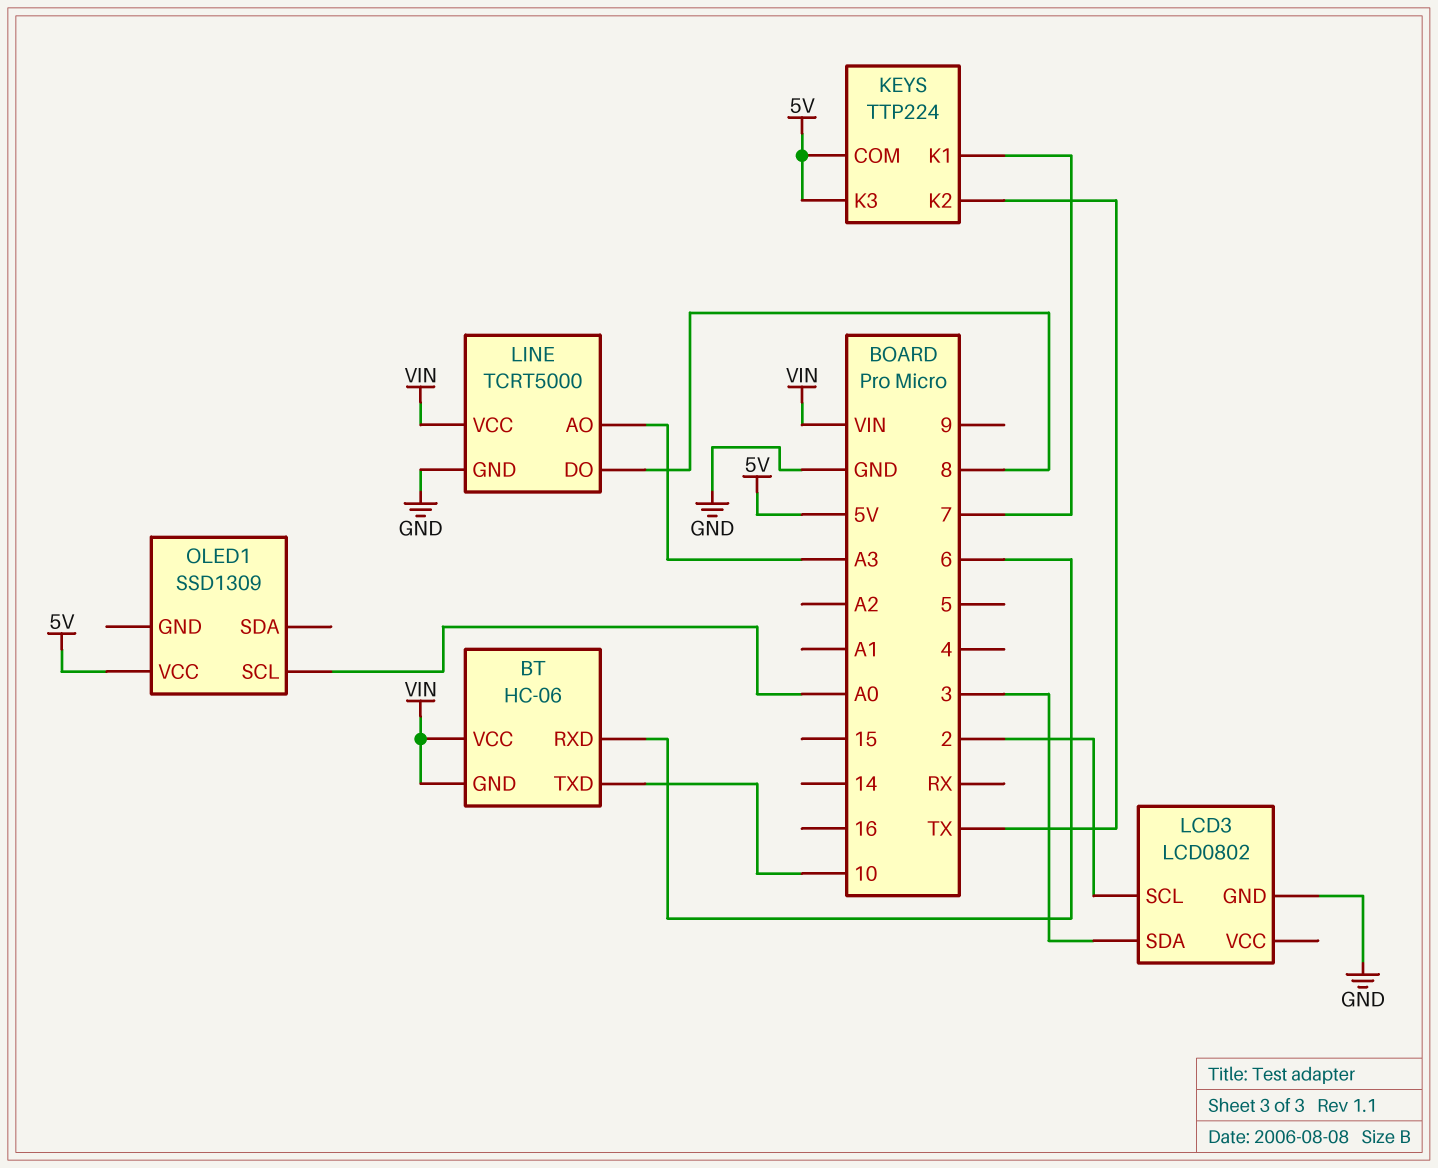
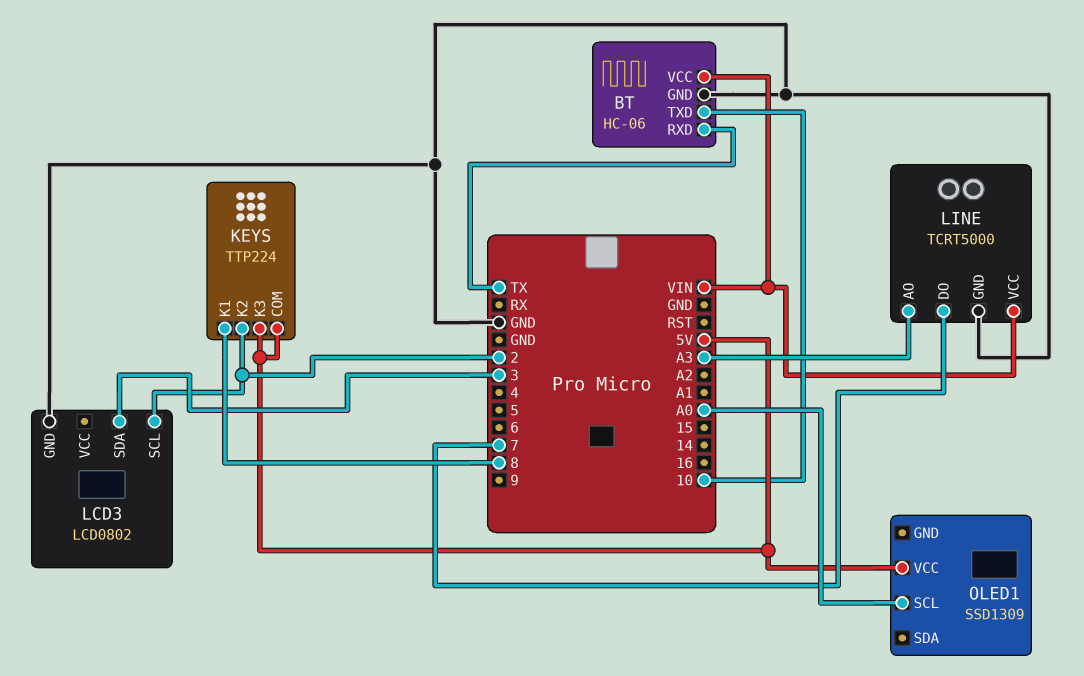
BT pin GND: VIN -> GND
BT pin RXD: 6 -> TX
KEYS pin K1: 7 -> 8
KEYS pin K2: TX -> 2
LINE pin DO: 8 -> 7

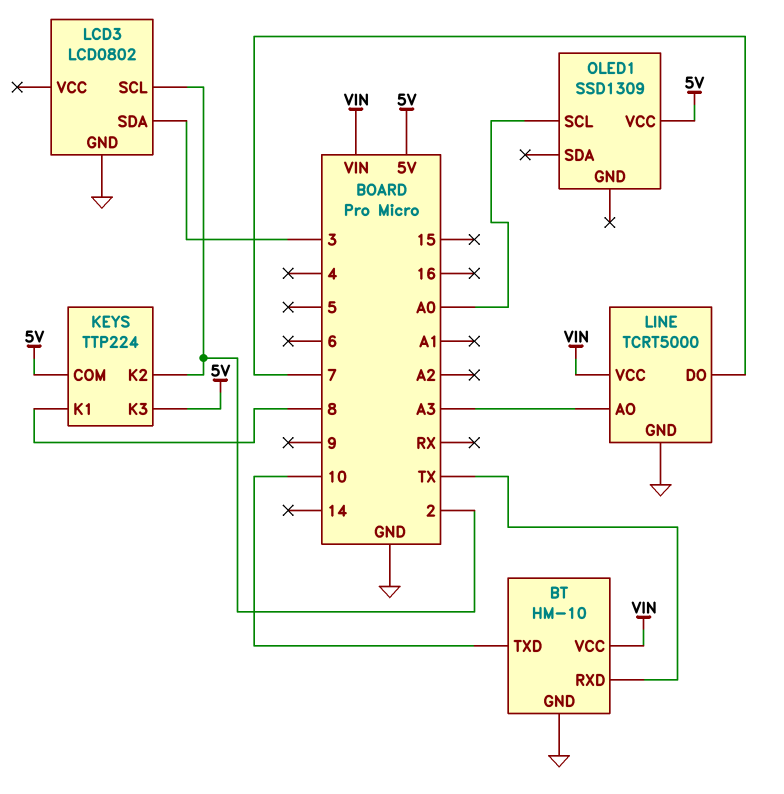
BT: HC-06 -> HM-10

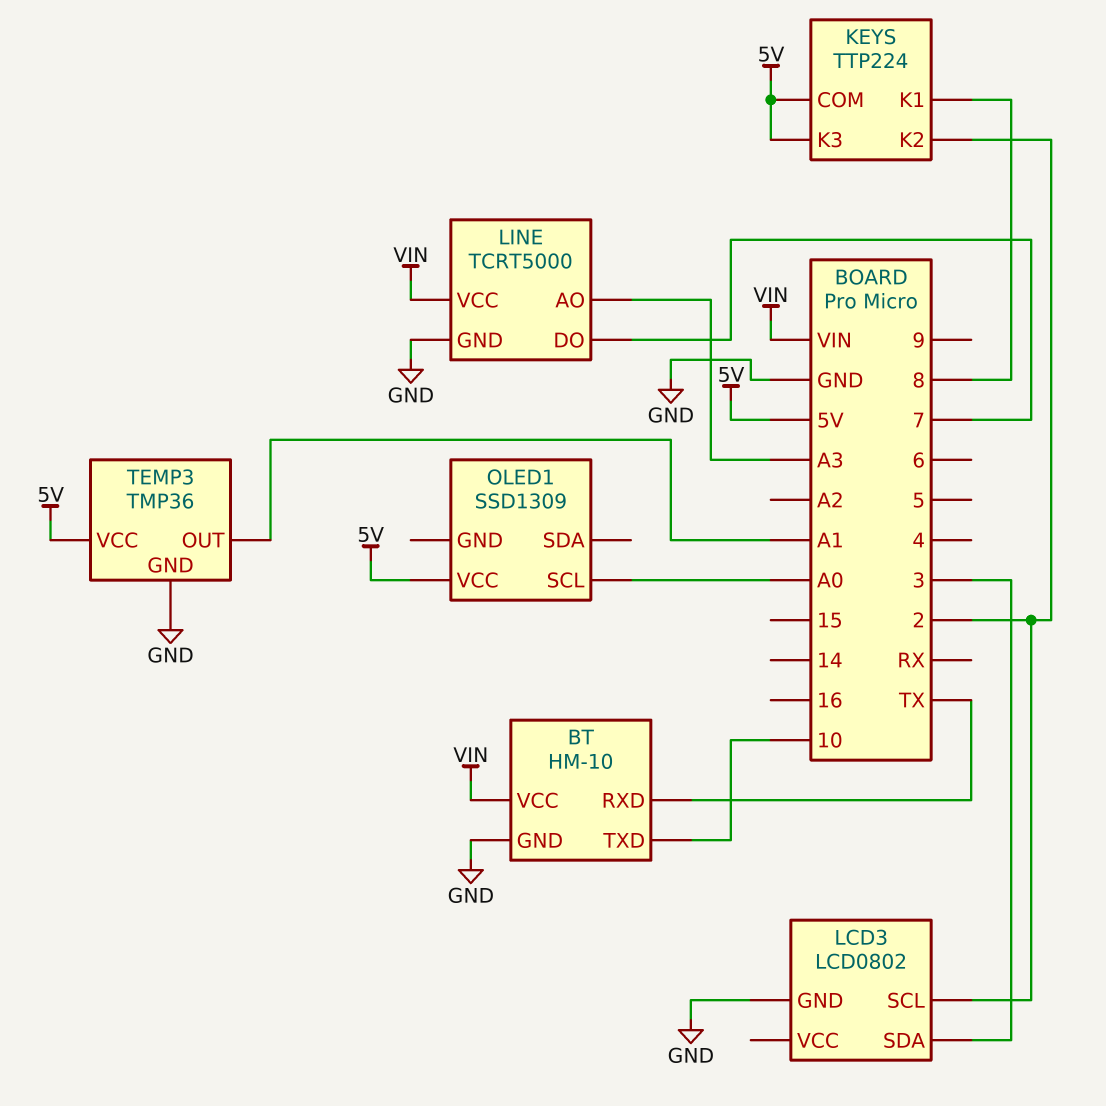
TEMP3: none -> TMP36
TEMP3 pin GND: none -> GND
TEMP3 pin OUT: none -> A1
TEMP3 pin VCC: none -> 5V

